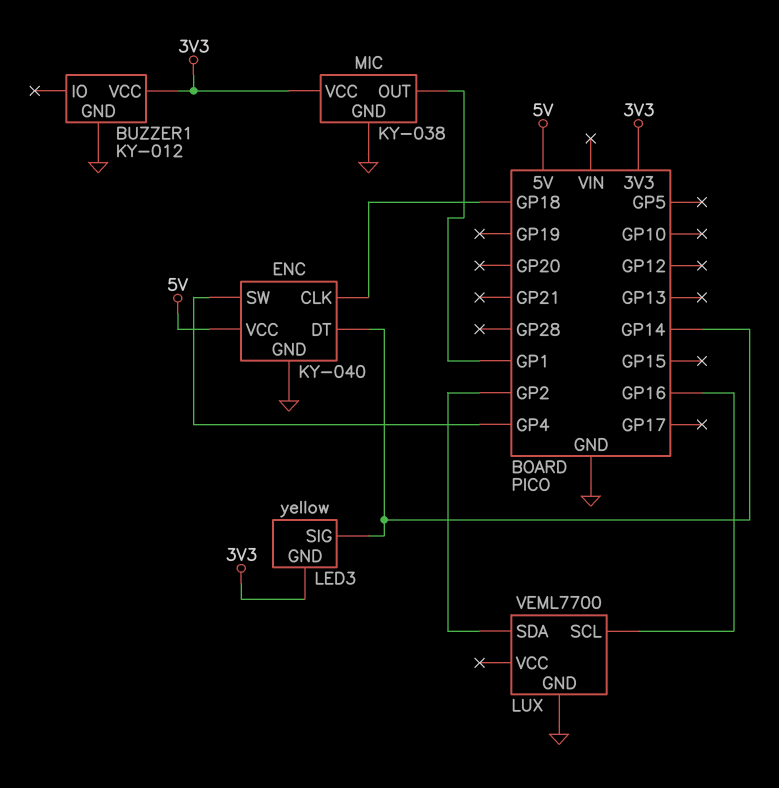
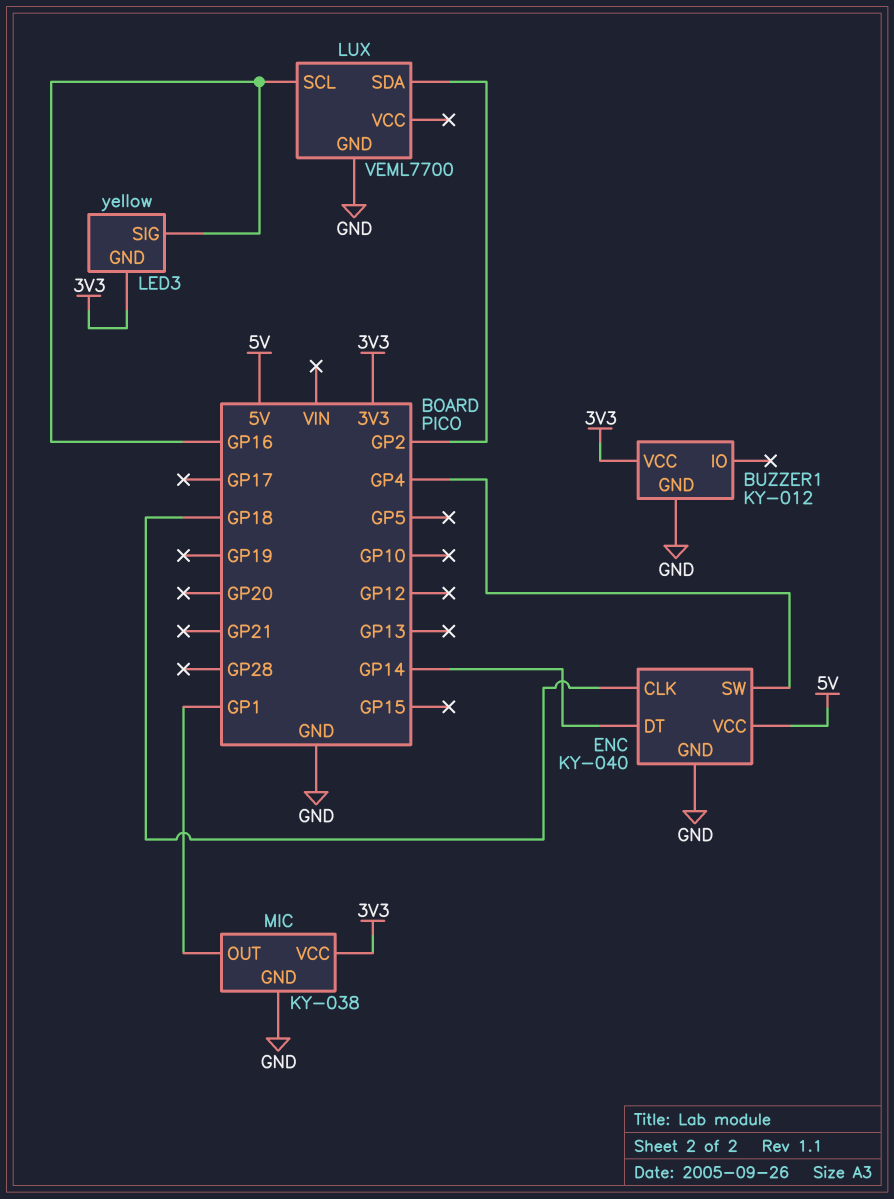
LED3 pin SIG: GP14 -> GP16

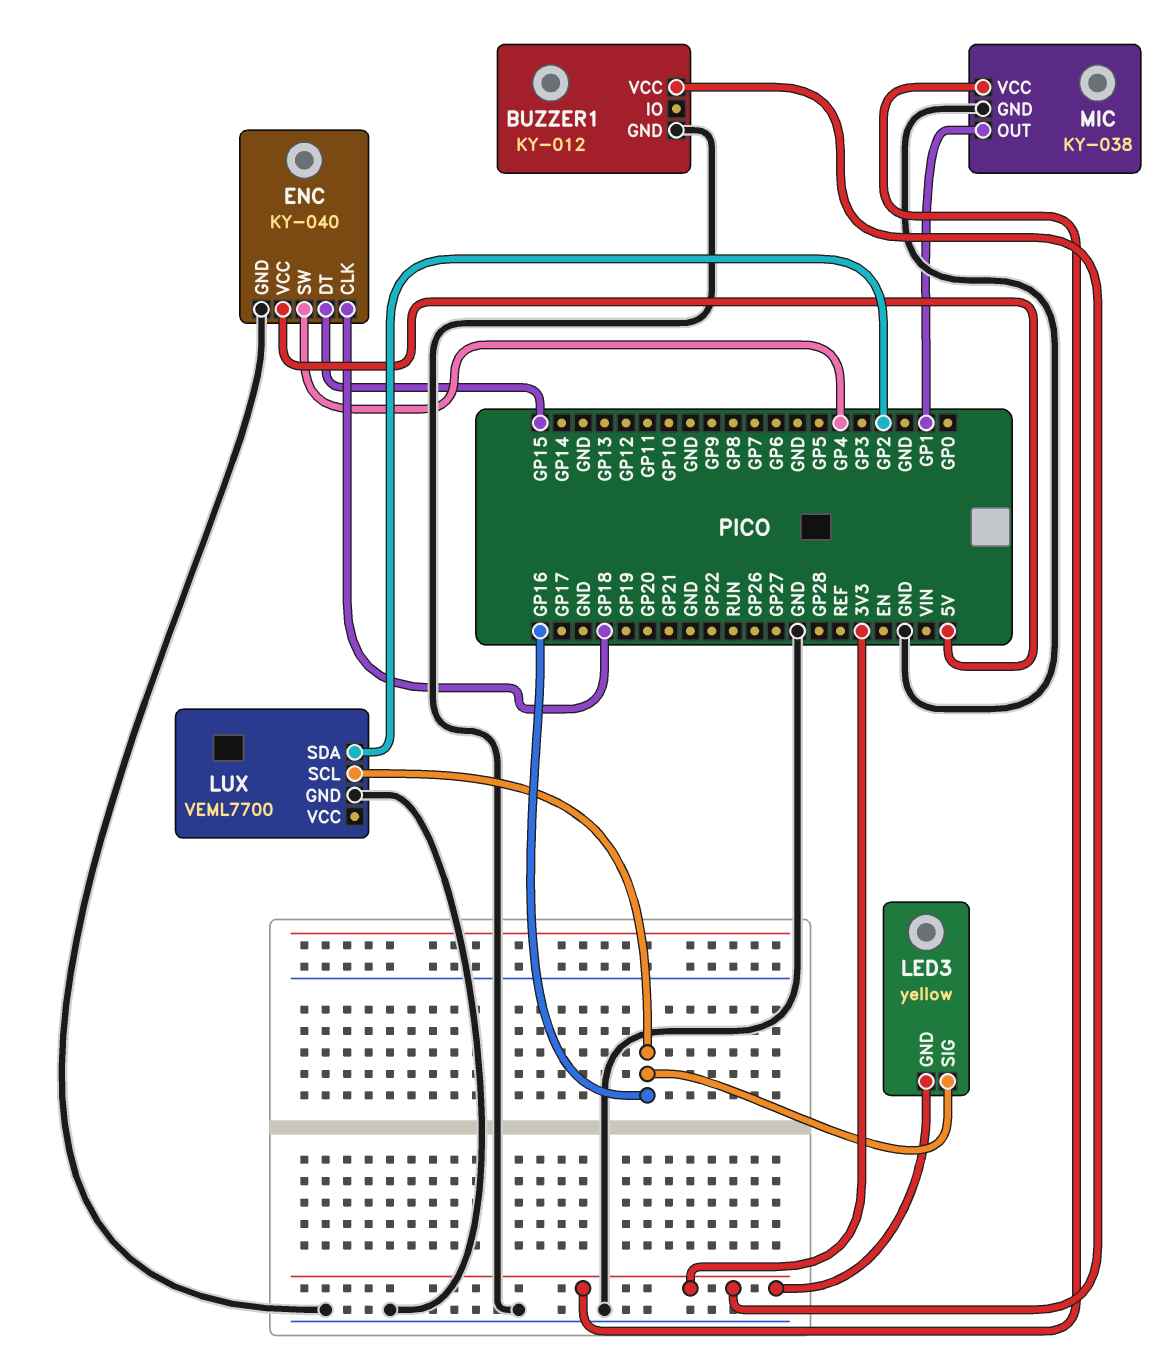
ENC pin DT: GP14 -> GP15

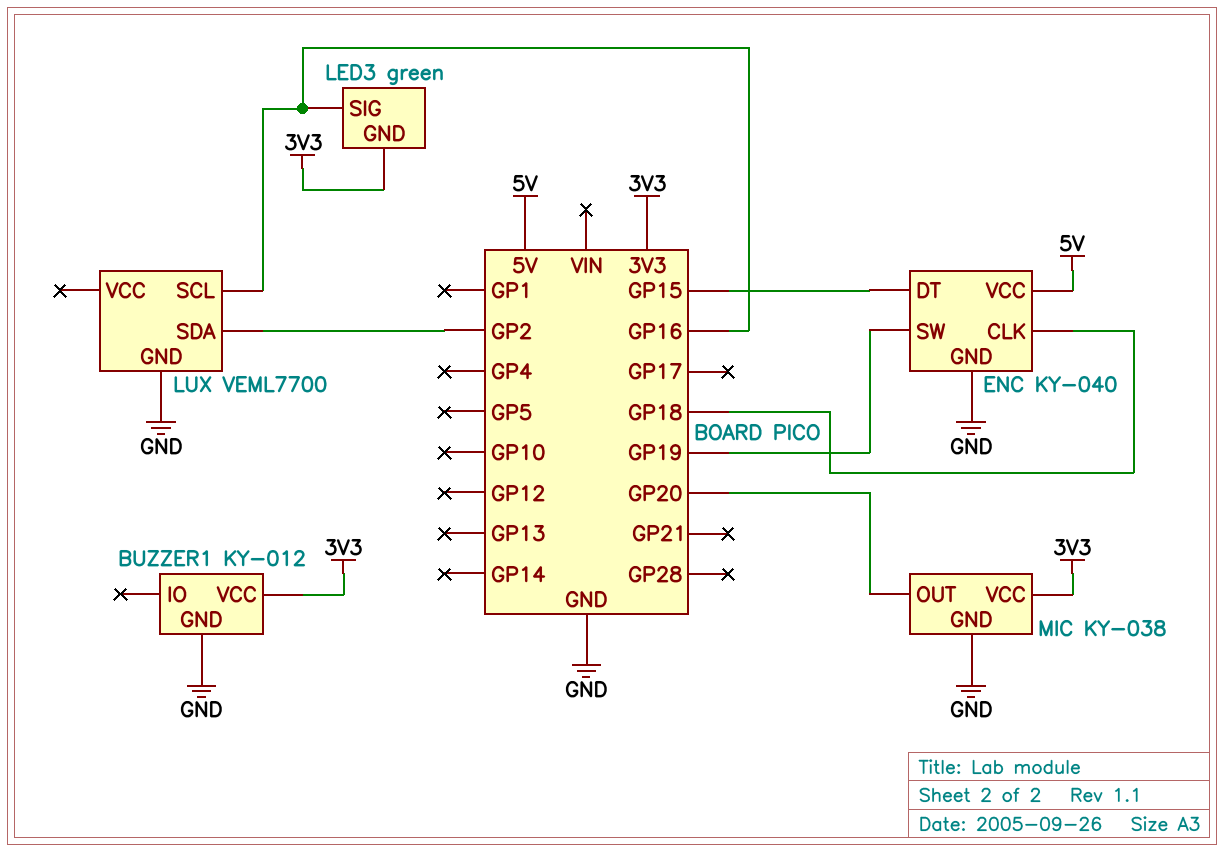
ENC pin SW: GP4 -> GP19
LED3: yellow -> green
MIC pin OUT: GP1 -> GP20

